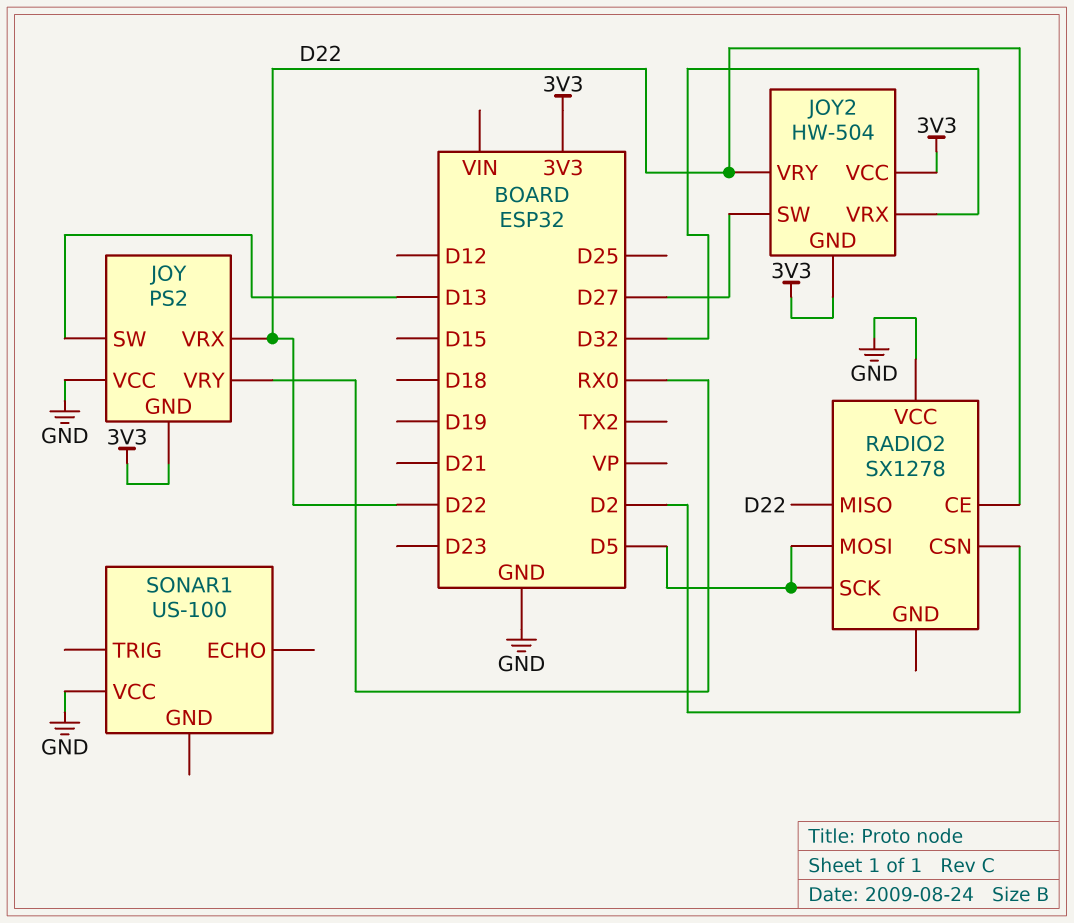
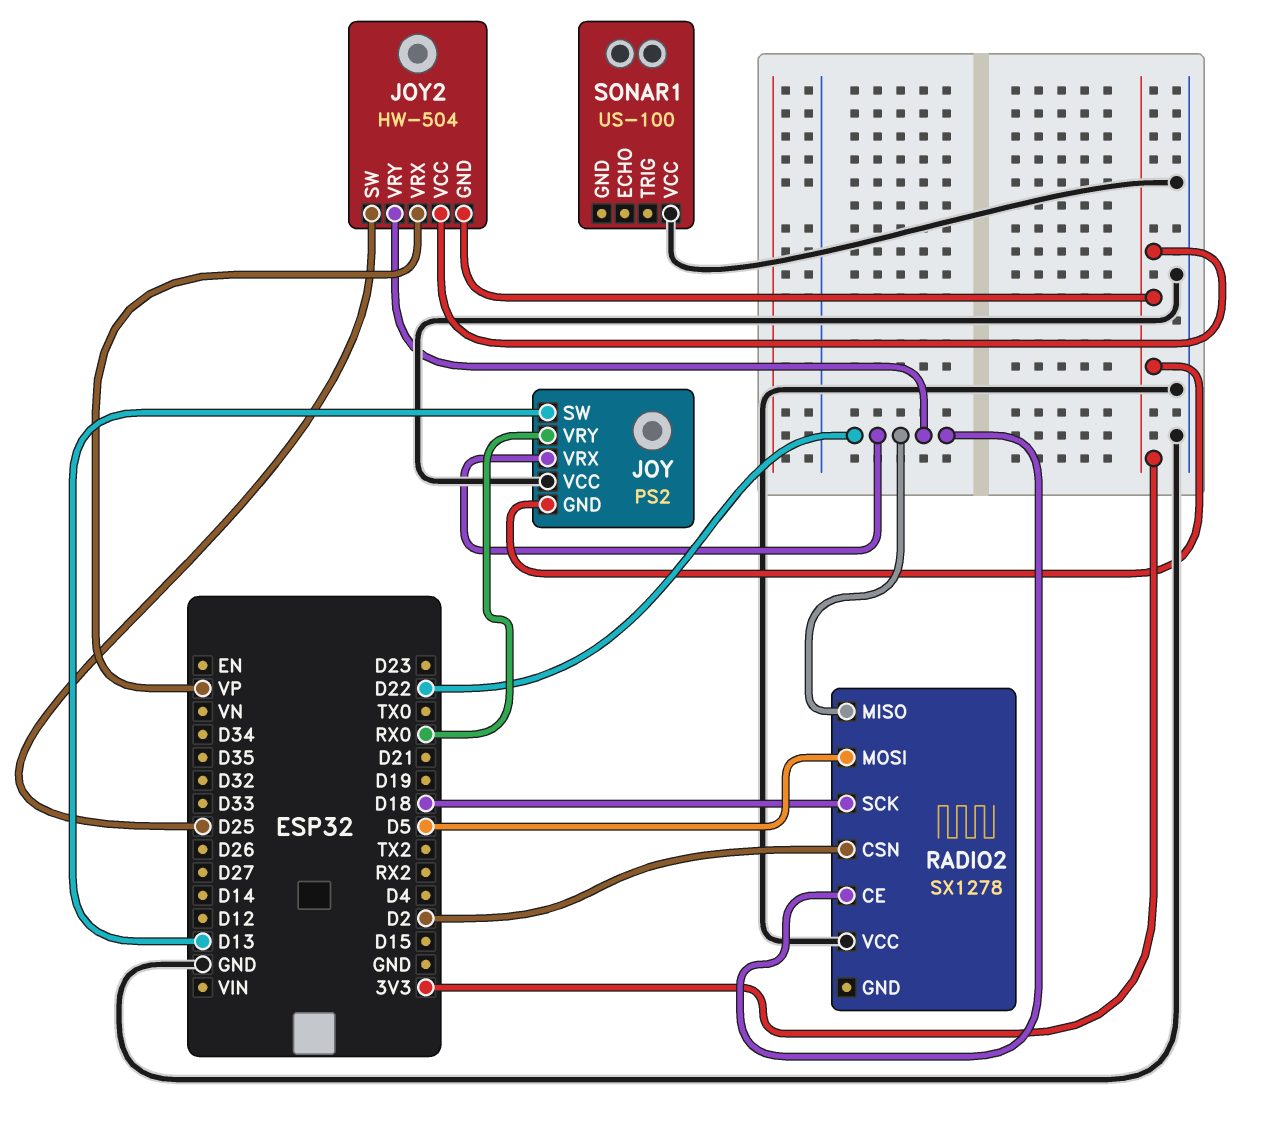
JOY2 pin SW: D27 -> D25
JOY2 pin VRX: D32 -> VP
RADIO2 pin SCK: D5 -> D18

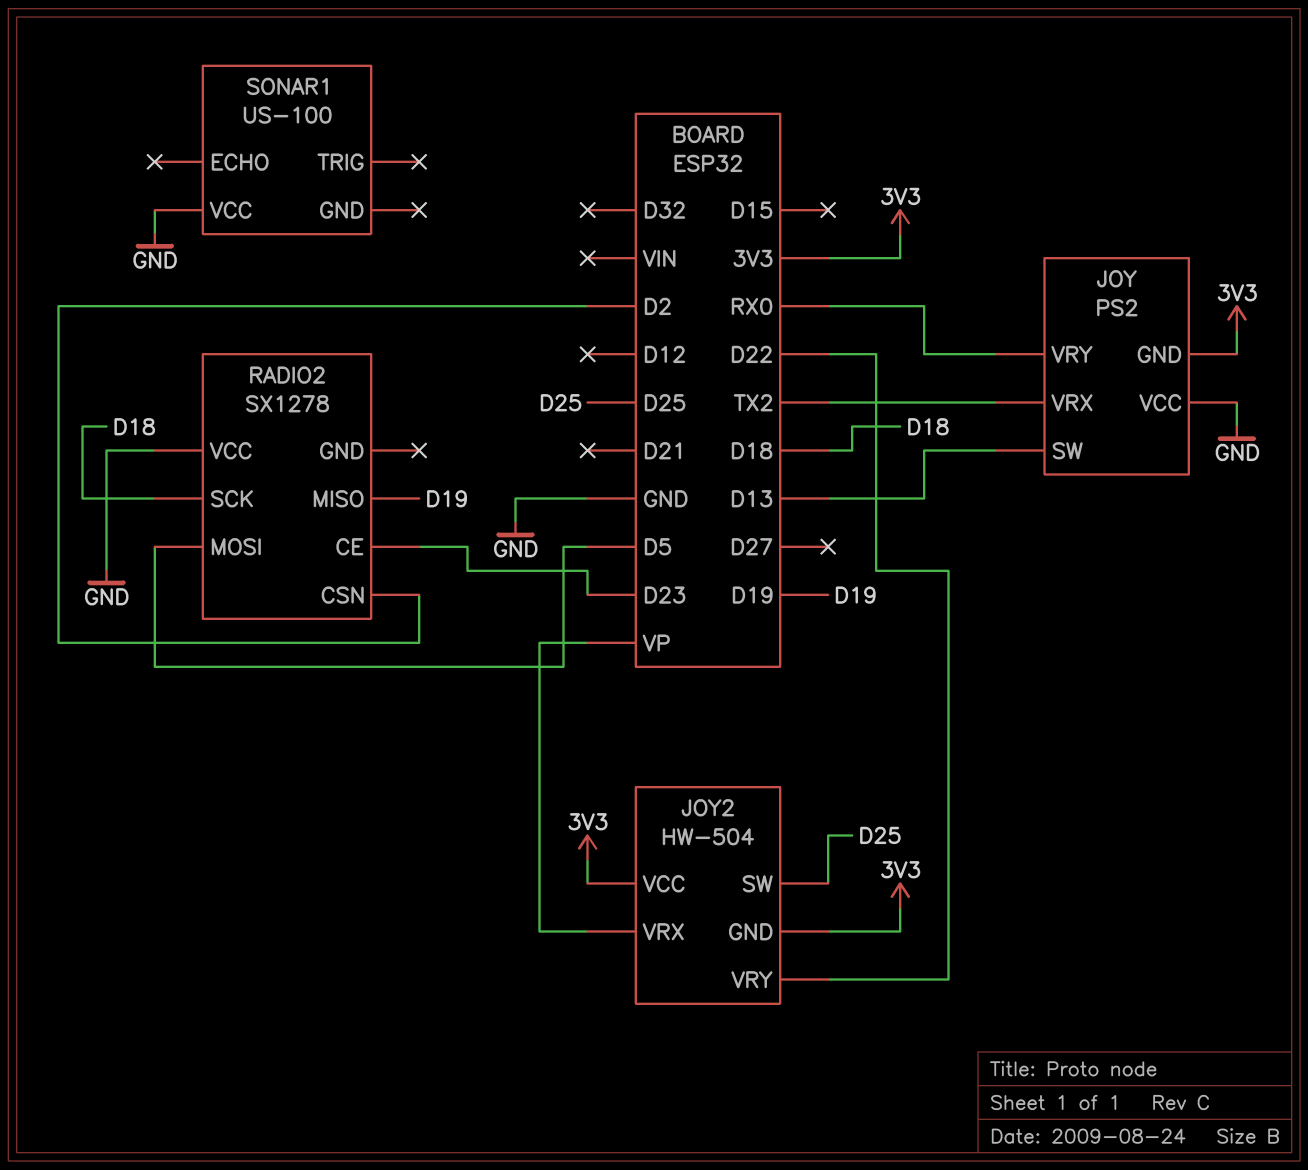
JOY pin VRX: D22 -> TX2
RADIO2 pin CE: D22 -> D23
RADIO2 pin MISO: D22 -> D19

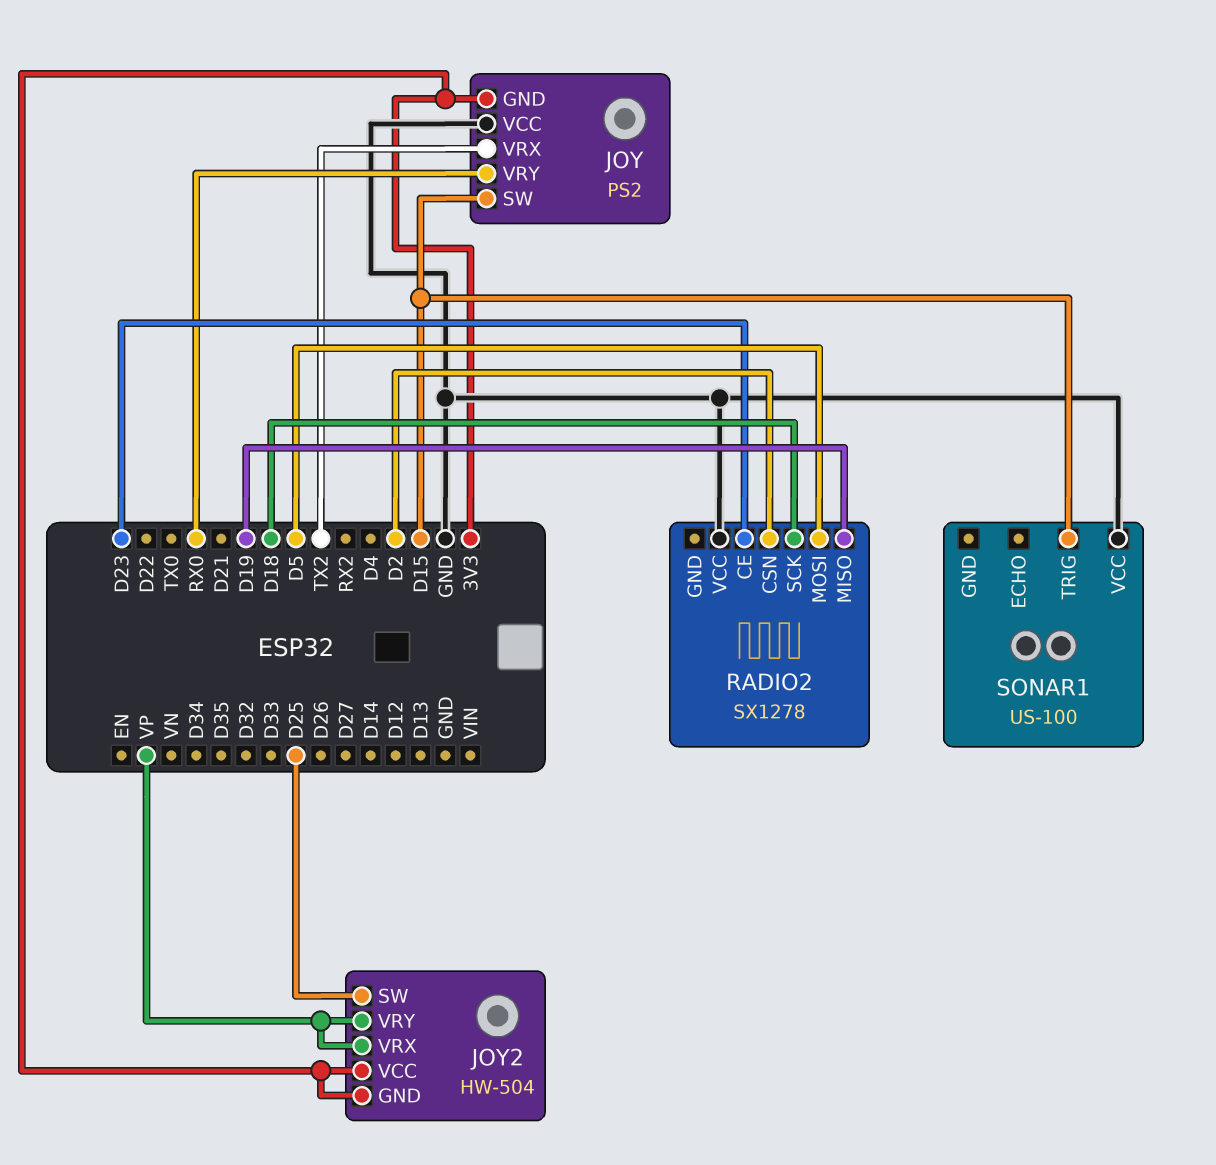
JOY pin SW: D13 -> D15
JOY2 pin VRY: D22 -> VP
SONAR1 pin TRIG: none -> D15

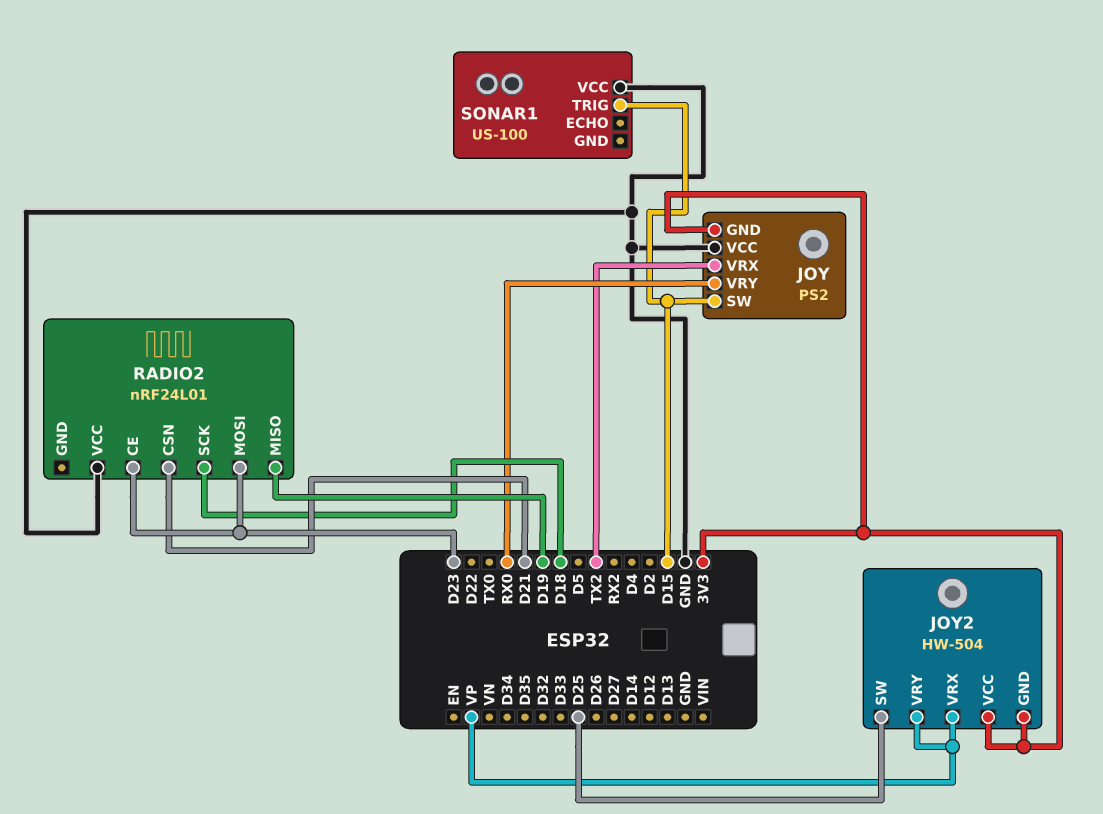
RADIO2: SX1278 -> nRF24L01
RADIO2 pin CSN: D2 -> D21
RADIO2 pin MOSI: D5 -> D23

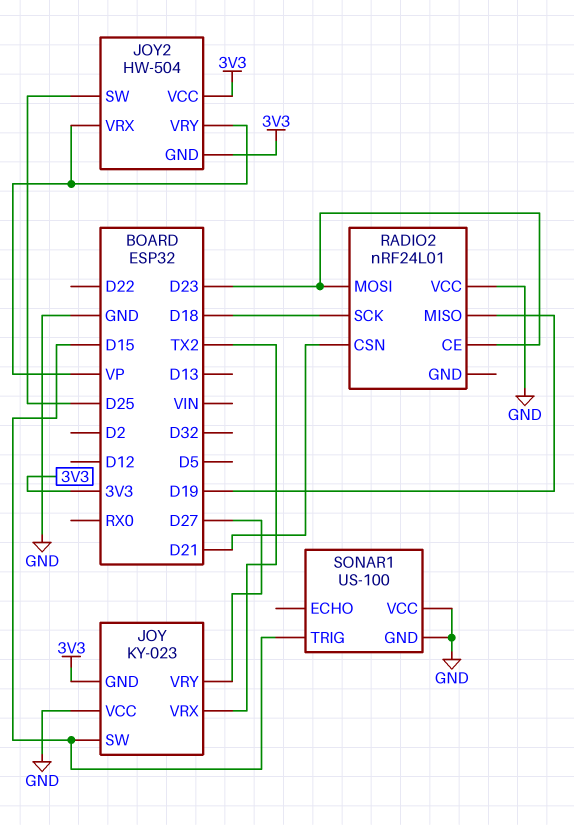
JOY: PS2 -> KY-023
JOY pin VRY: RX0 -> D27
SONAR1 pin GND: none -> GND

